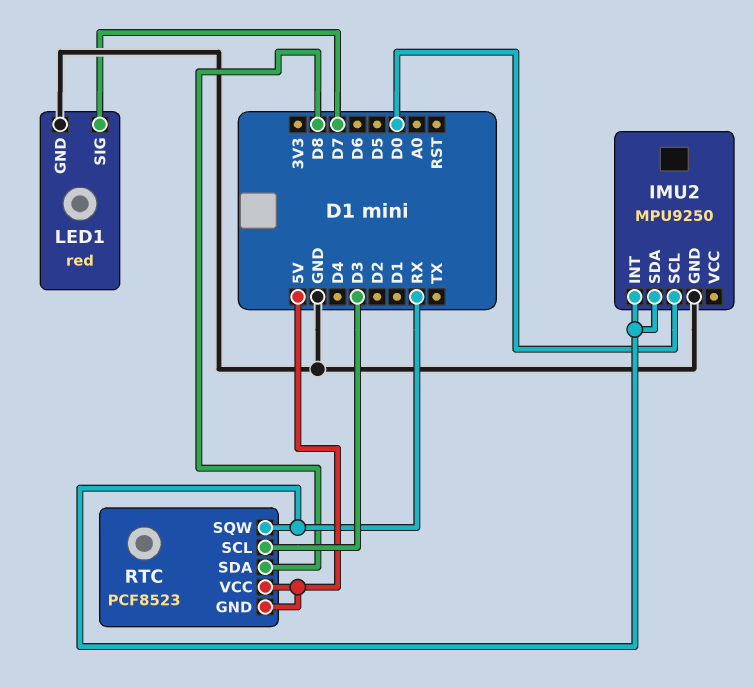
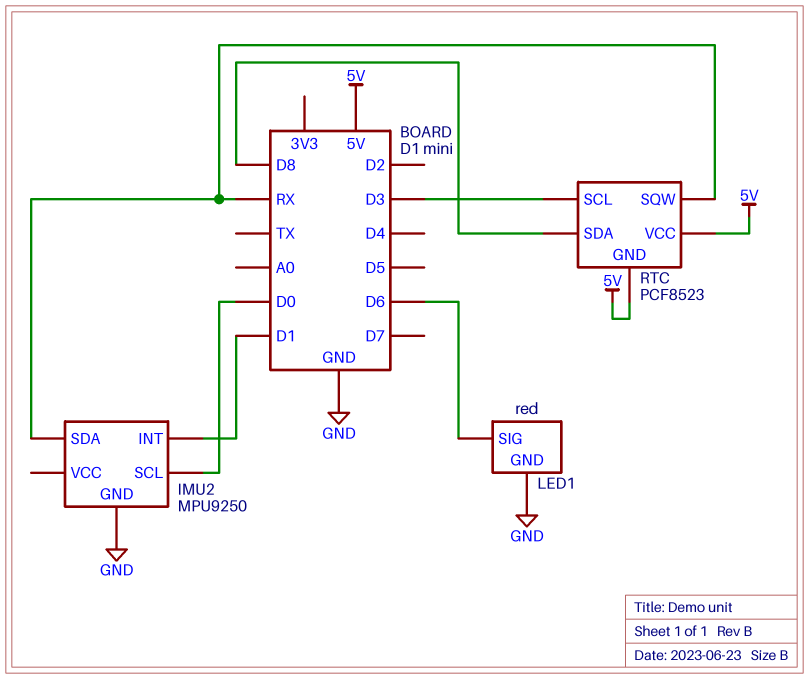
IMU2 pin INT: RX -> D1
LED1 pin SIG: D7 -> D6

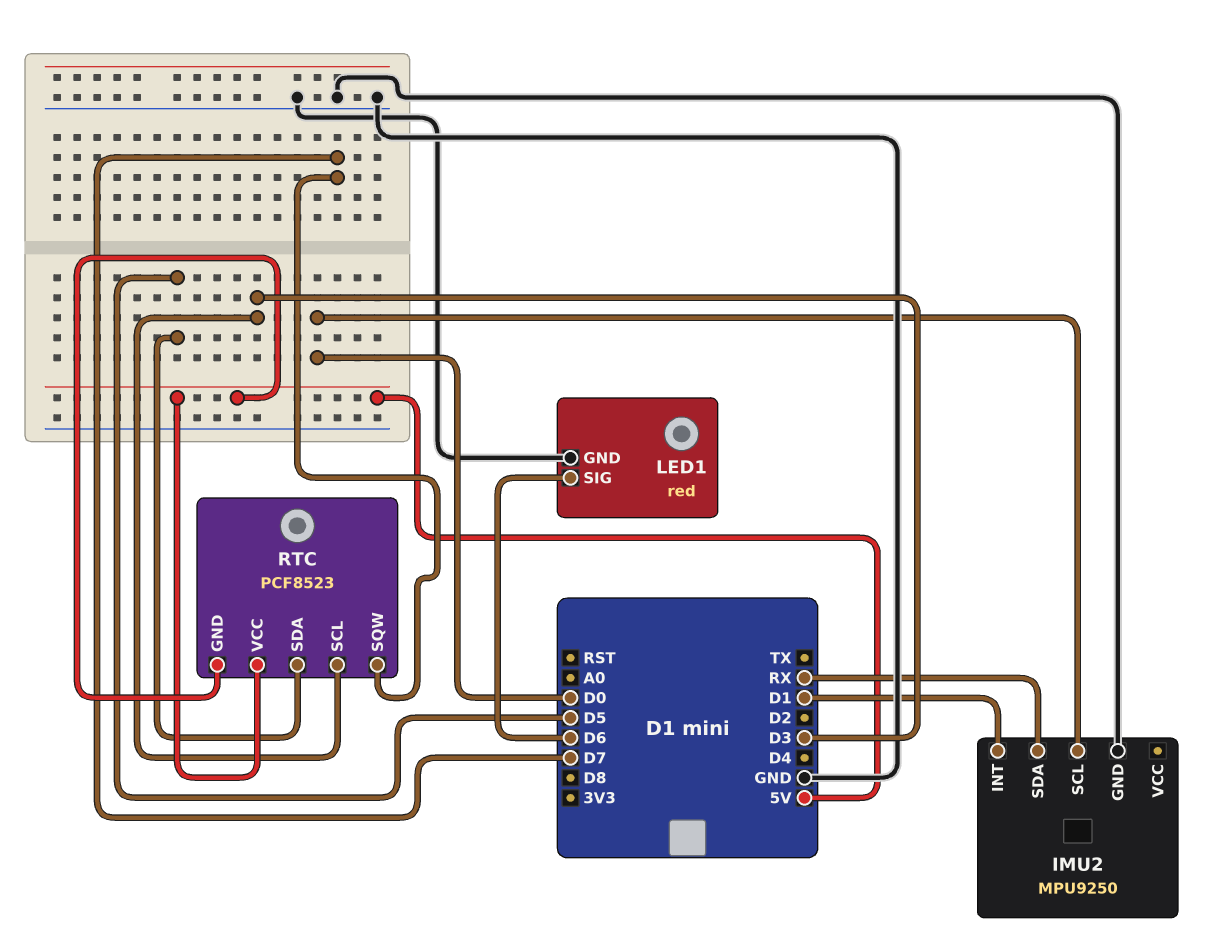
RTC pin SDA: D8 -> D5
RTC pin SQW: RX -> D7

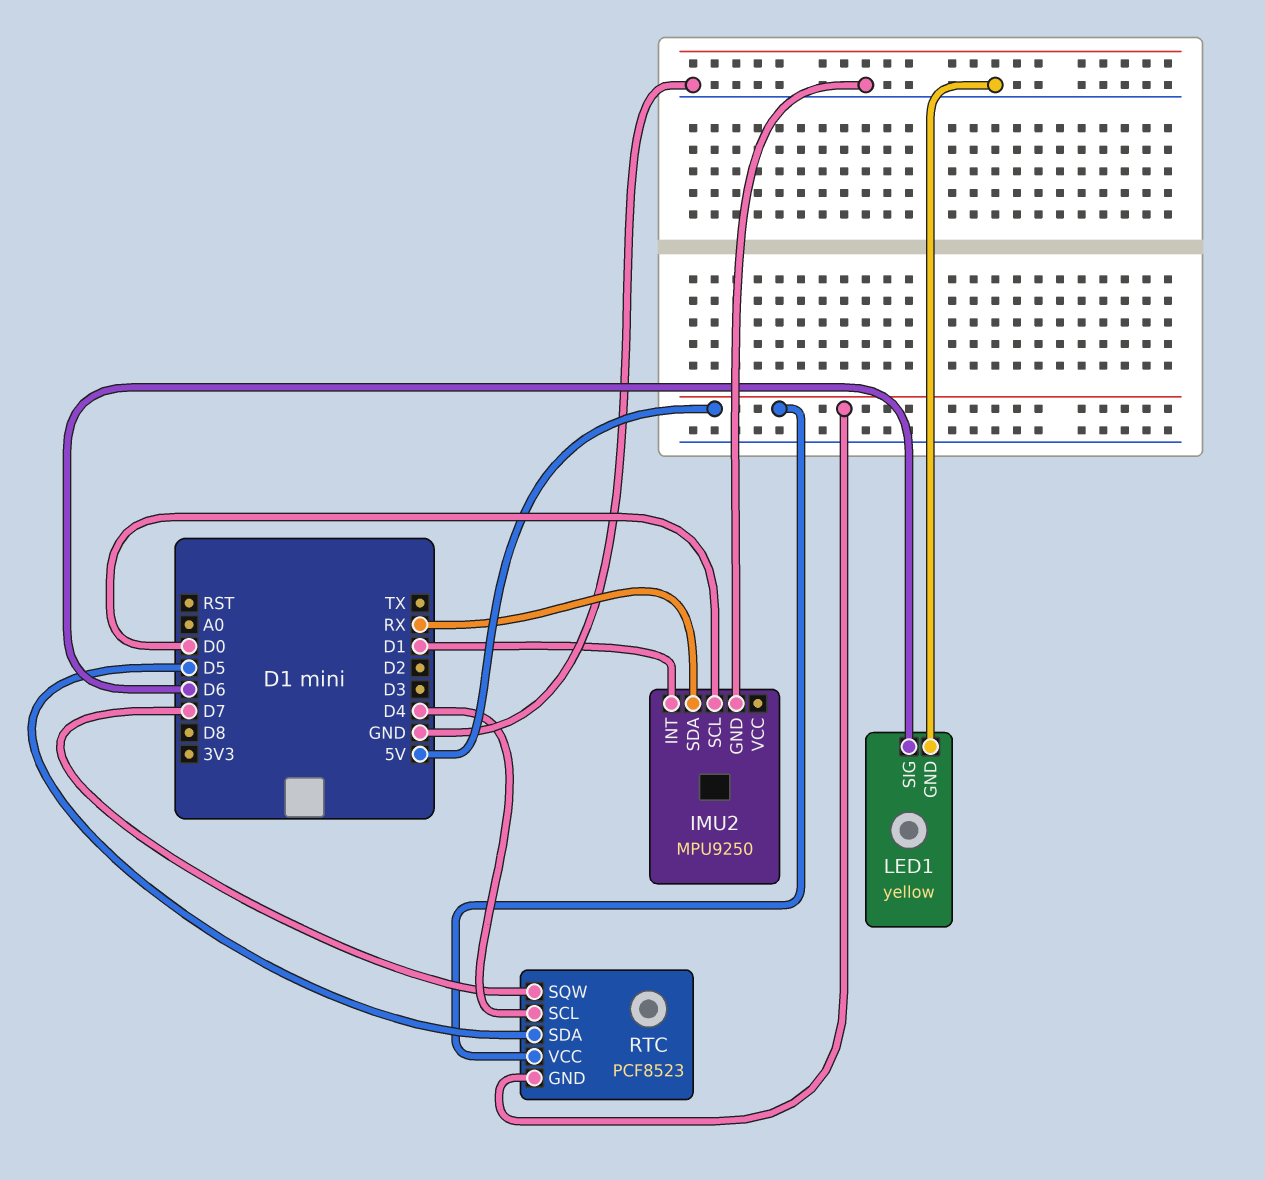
LED1: red -> yellow
RTC pin SCL: D3 -> D4

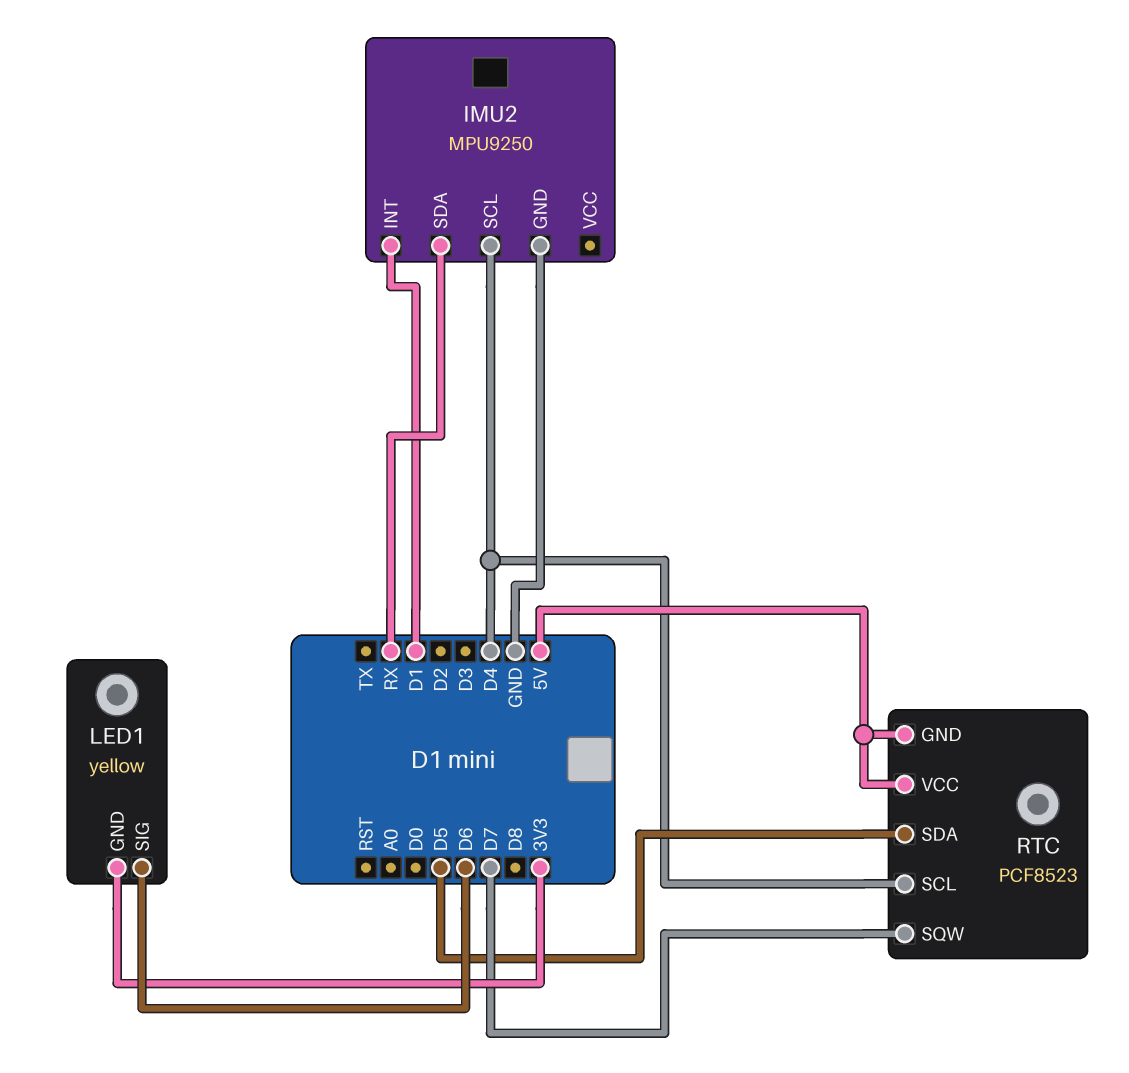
IMU2 pin SCL: D0 -> D4
LED1 pin GND: GND -> 3V3

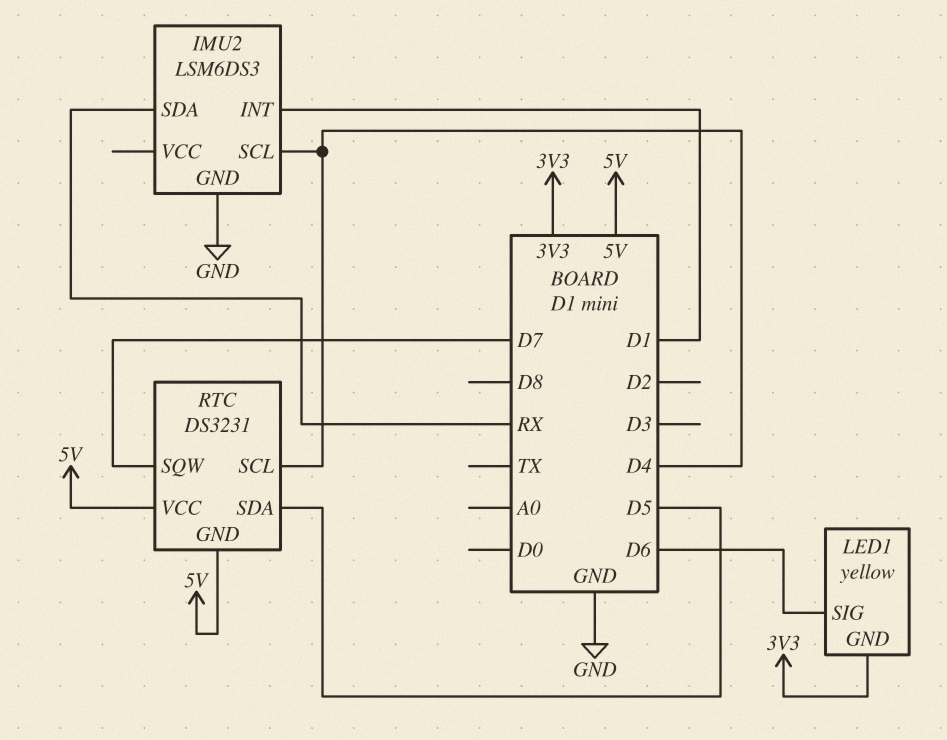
IMU2: MPU9250 -> LSM6DS3
RTC: PCF8523 -> DS3231

